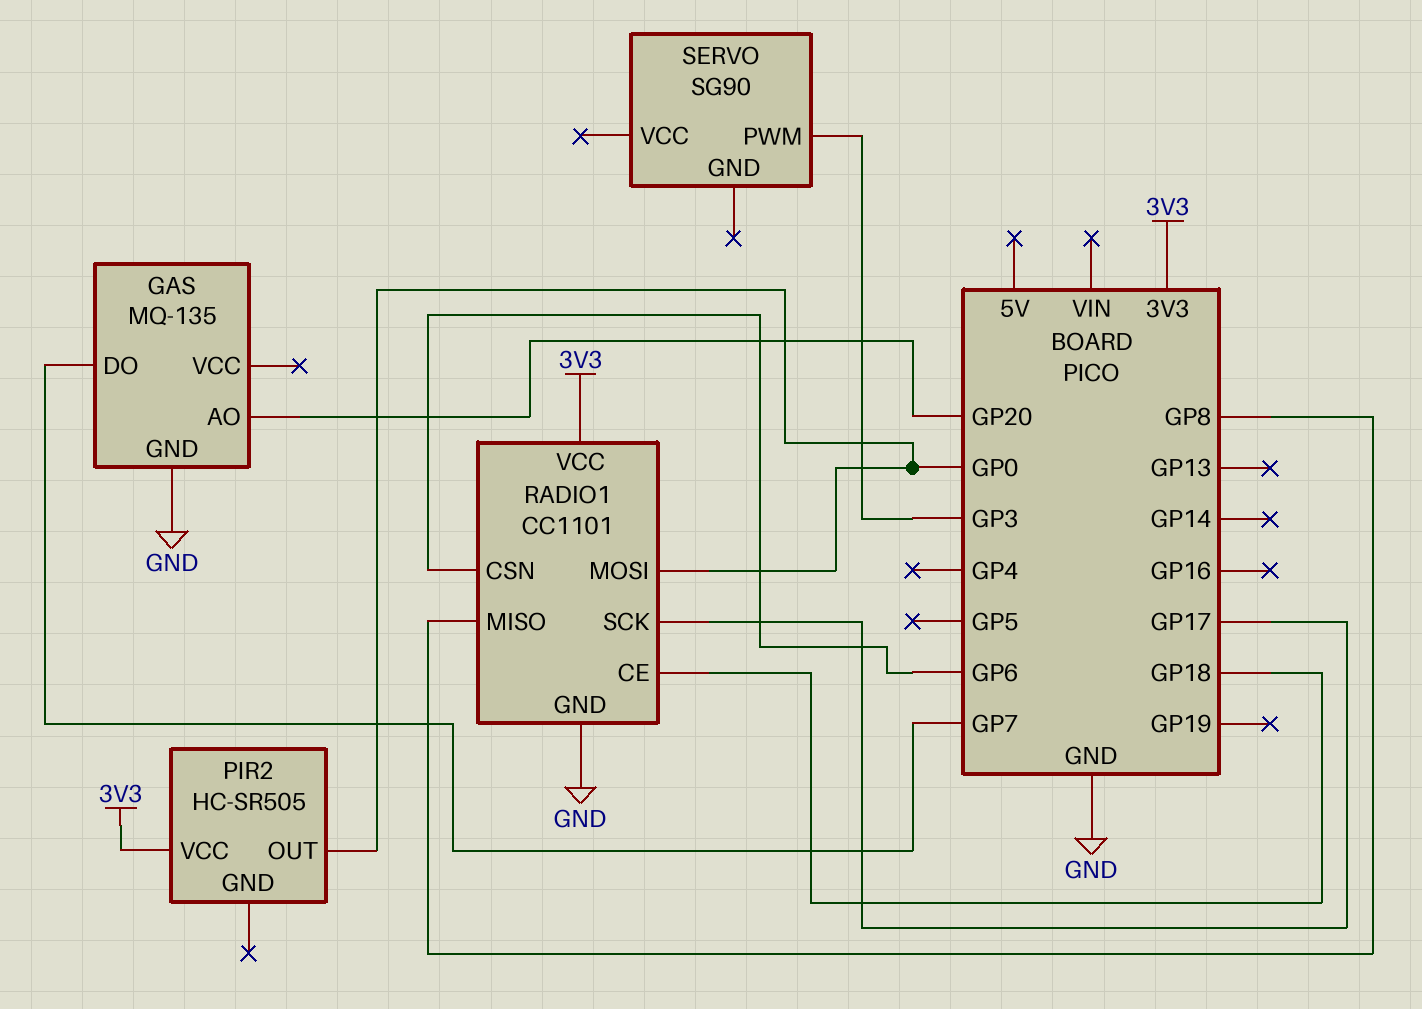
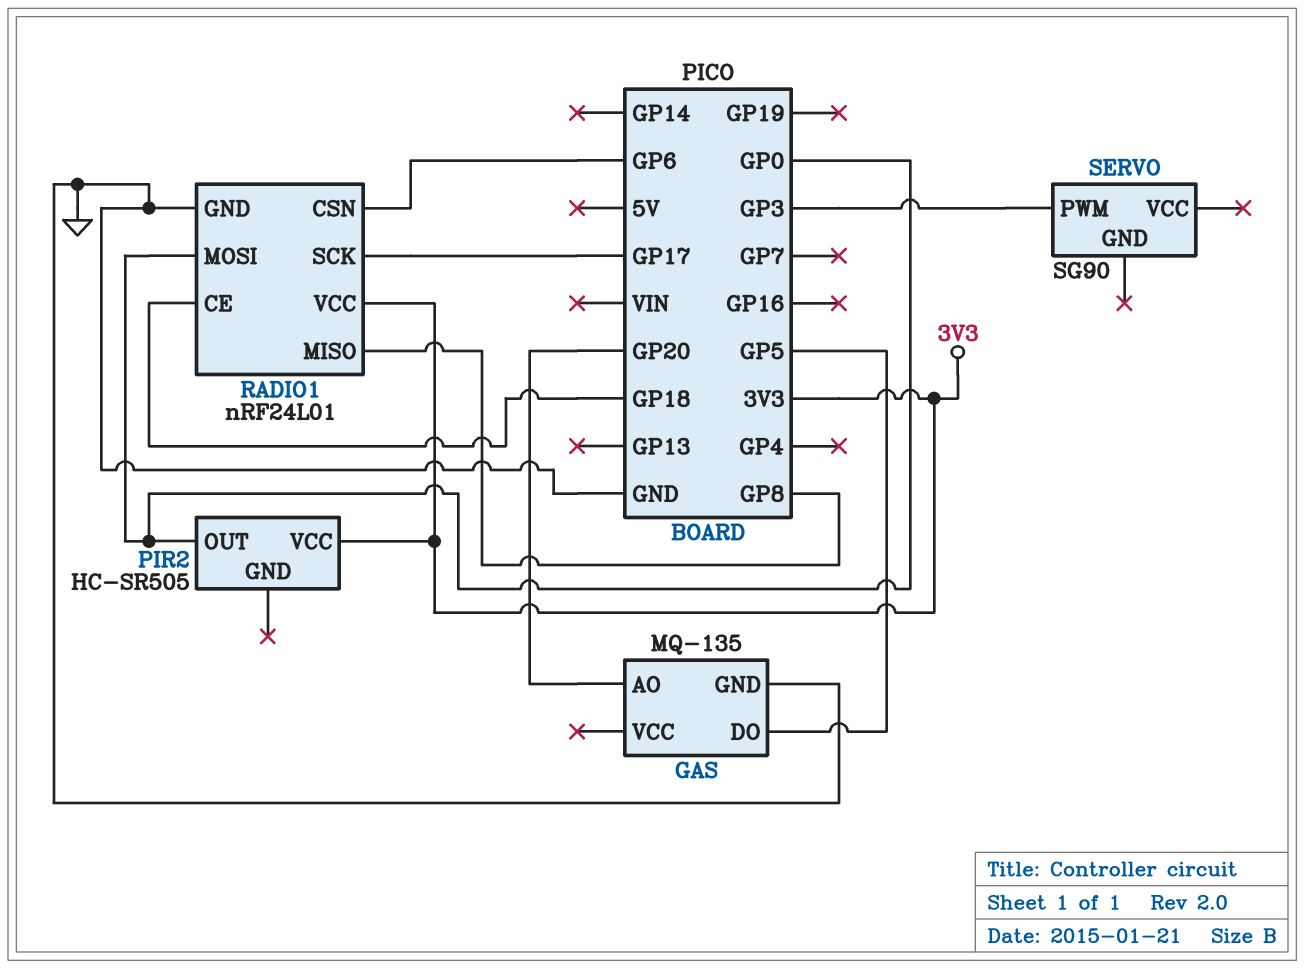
GAS pin DO: GP7 -> GP5
RADIO1: CC1101 -> nRF24L01

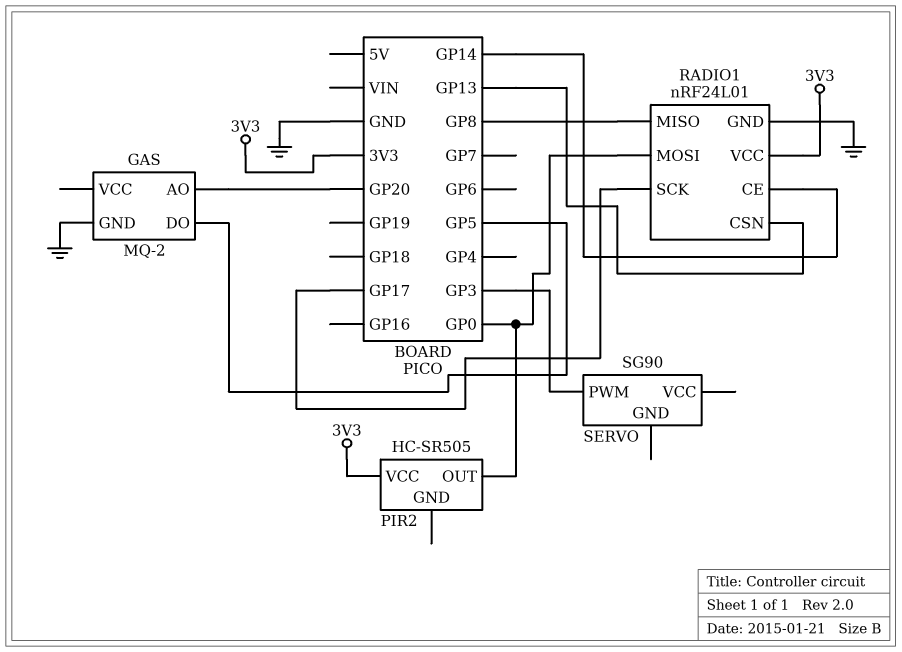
GAS: MQ-135 -> MQ-2
RADIO1 pin CE: GP18 -> GP14
RADIO1 pin CSN: GP6 -> GP13

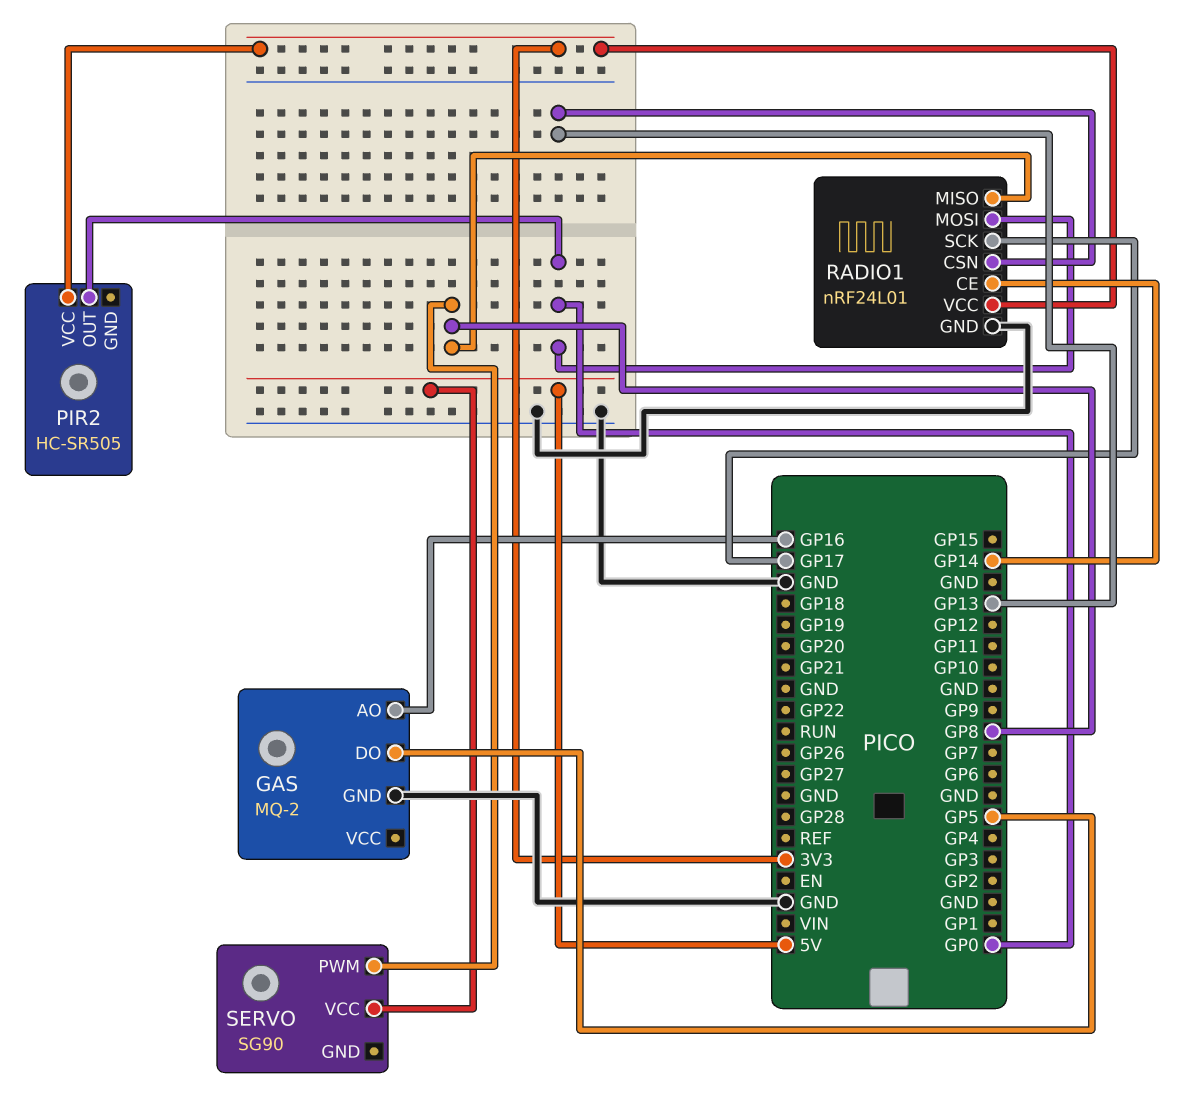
GAS pin AO: GP20 -> GP16
SERVO pin PWM: GP3 -> GP8
SERVO pin VCC: none -> 5V

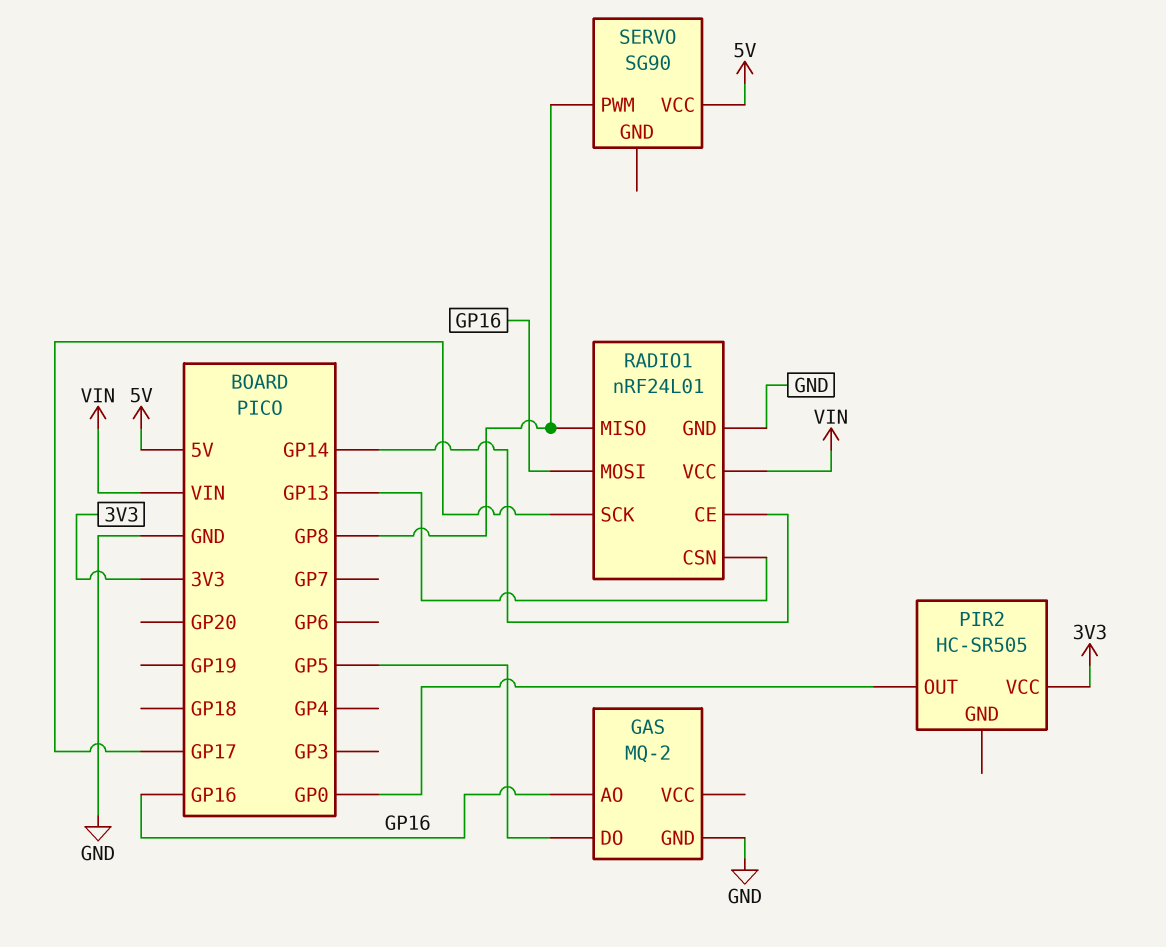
RADIO1 pin MOSI: GP0 -> GP16
RADIO1 pin VCC: 3V3 -> VIN

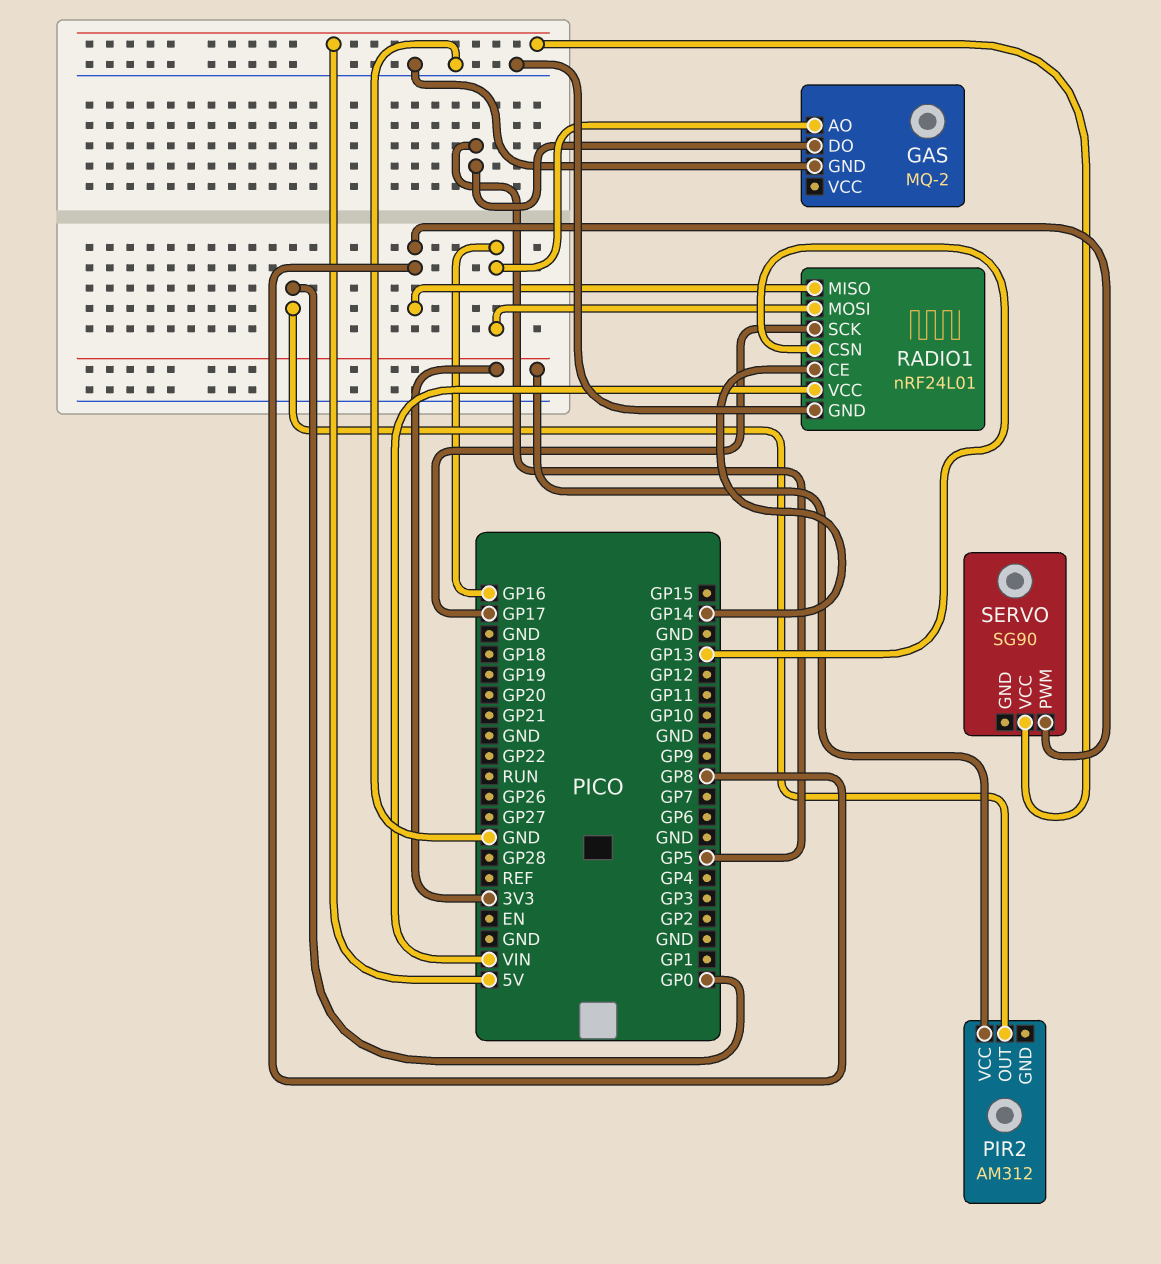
PIR2: HC-SR505 -> AM312

